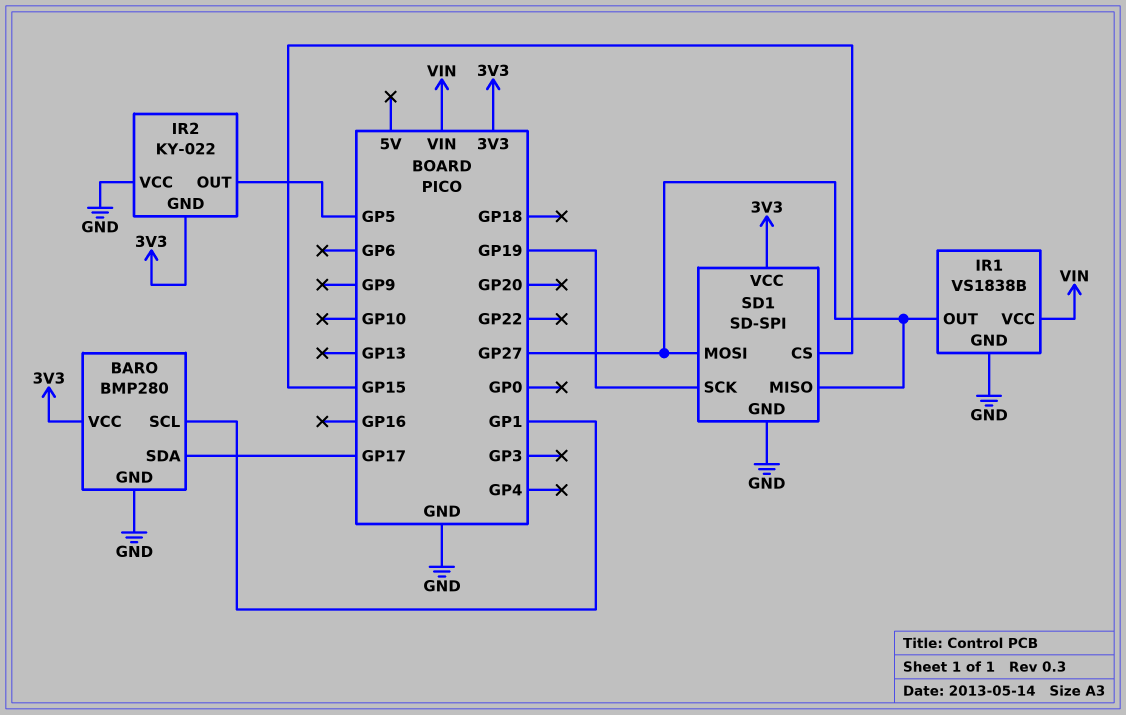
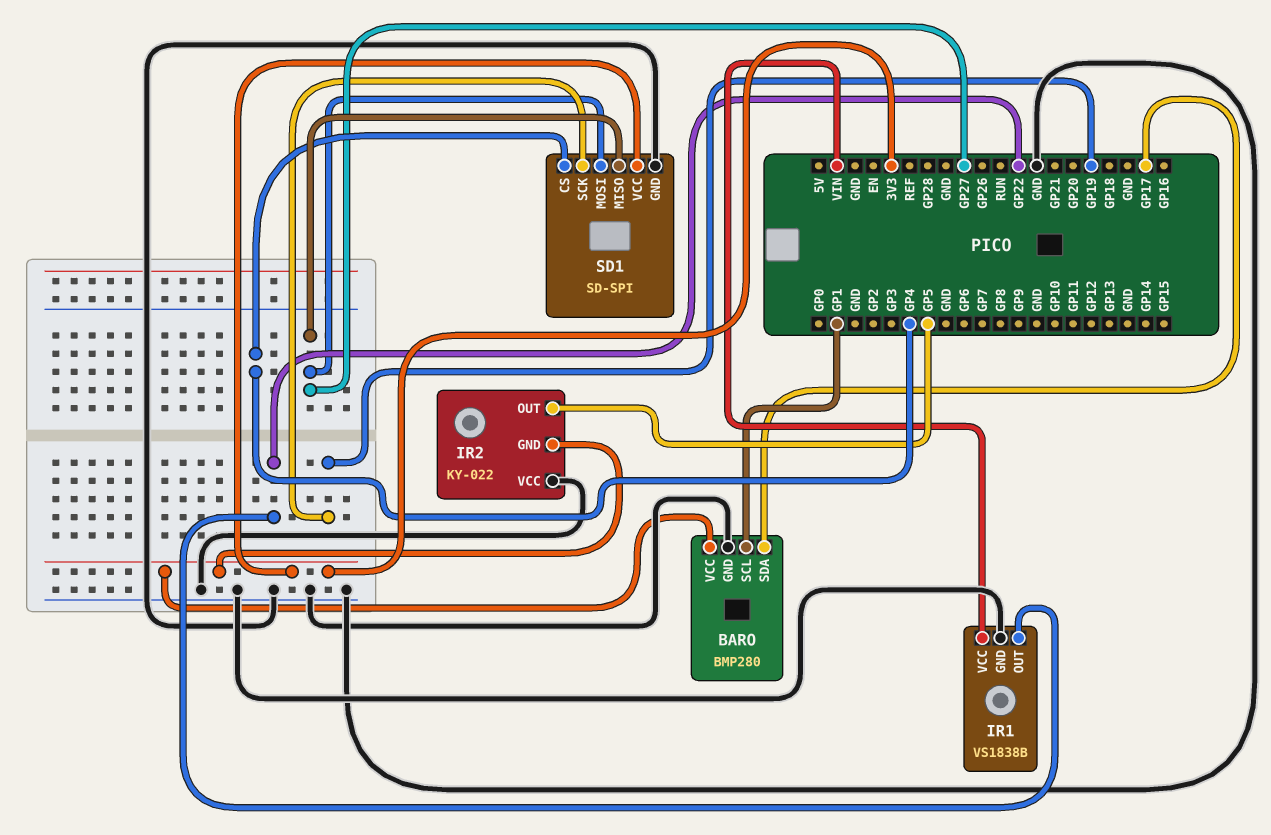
IR1 pin OUT: GP27 -> GP22
SD1 pin CS: GP15 -> GP4

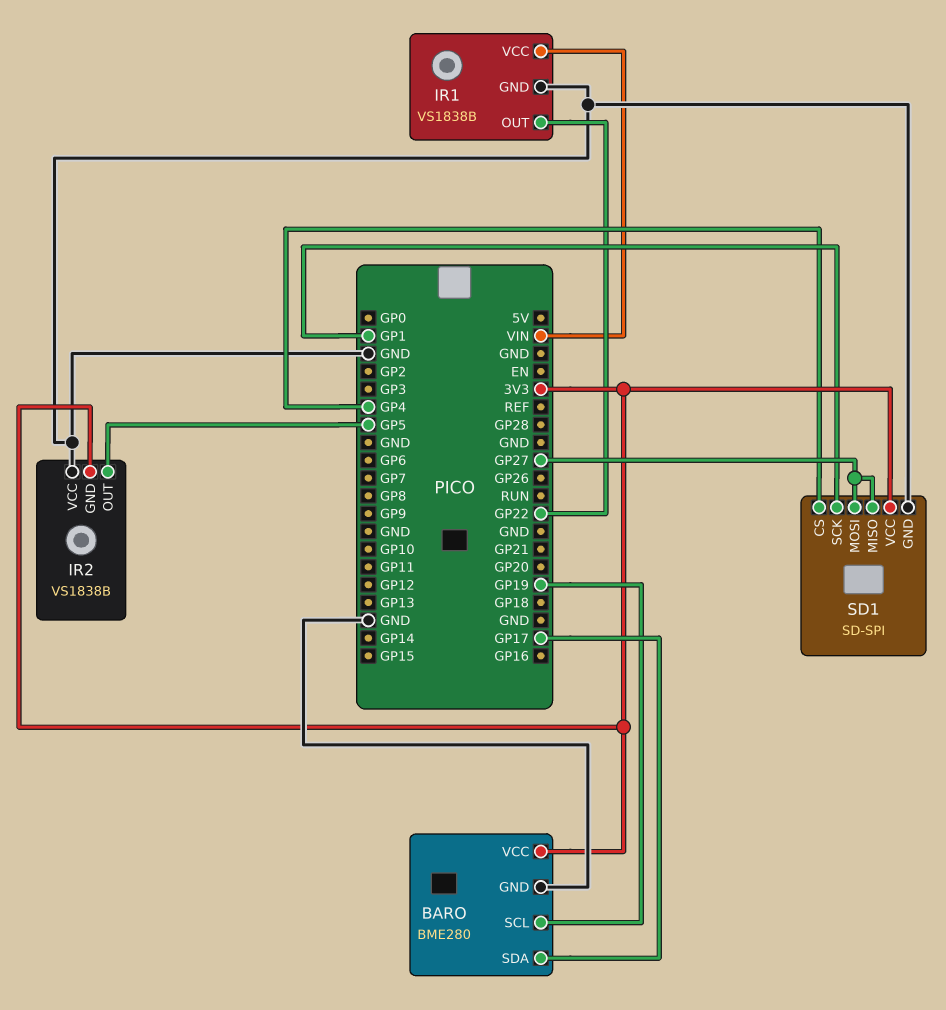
BARO: BMP280 -> BME280
BARO pin SCL: GP1 -> GP19
IR2: KY-022 -> VS1838B
SD1 pin SCK: GP19 -> GP1

